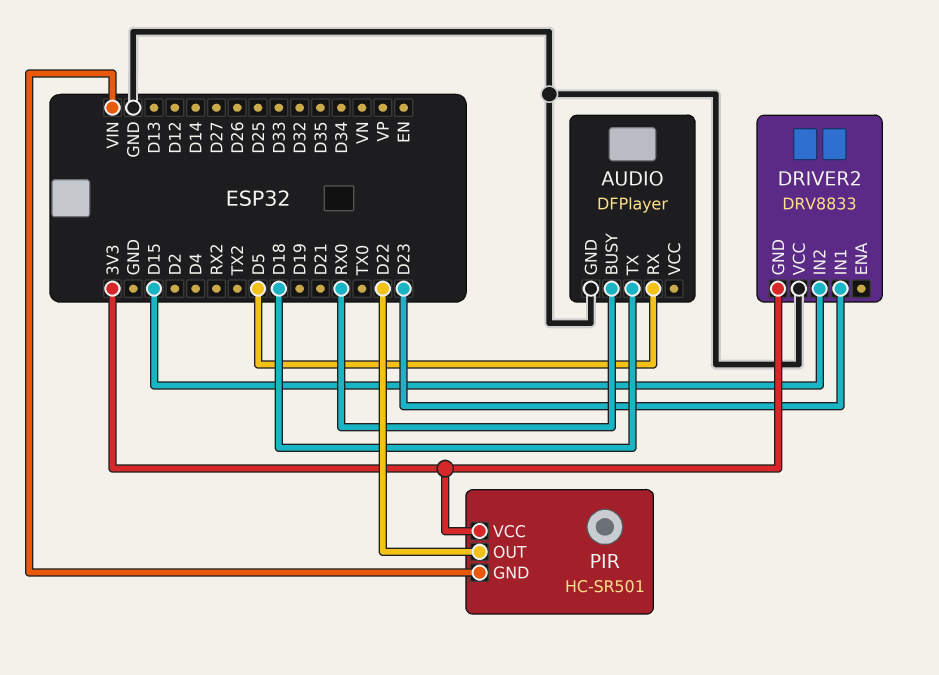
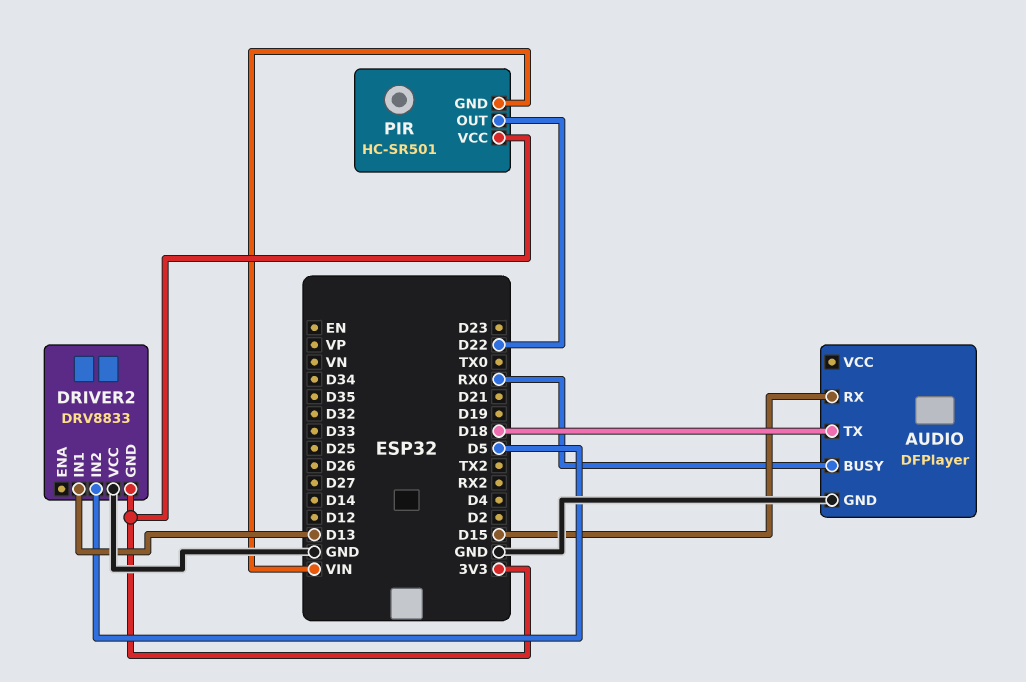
AUDIO pin RX: D5 -> D15
DRIVER2 pin IN1: D23 -> D13
DRIVER2 pin IN2: D15 -> D5

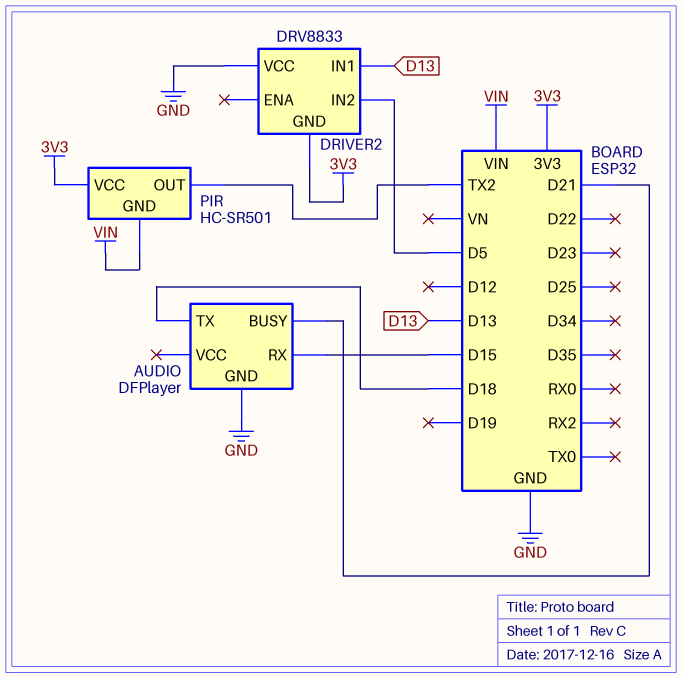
AUDIO pin BUSY: RX0 -> D21
PIR pin OUT: D22 -> TX2

